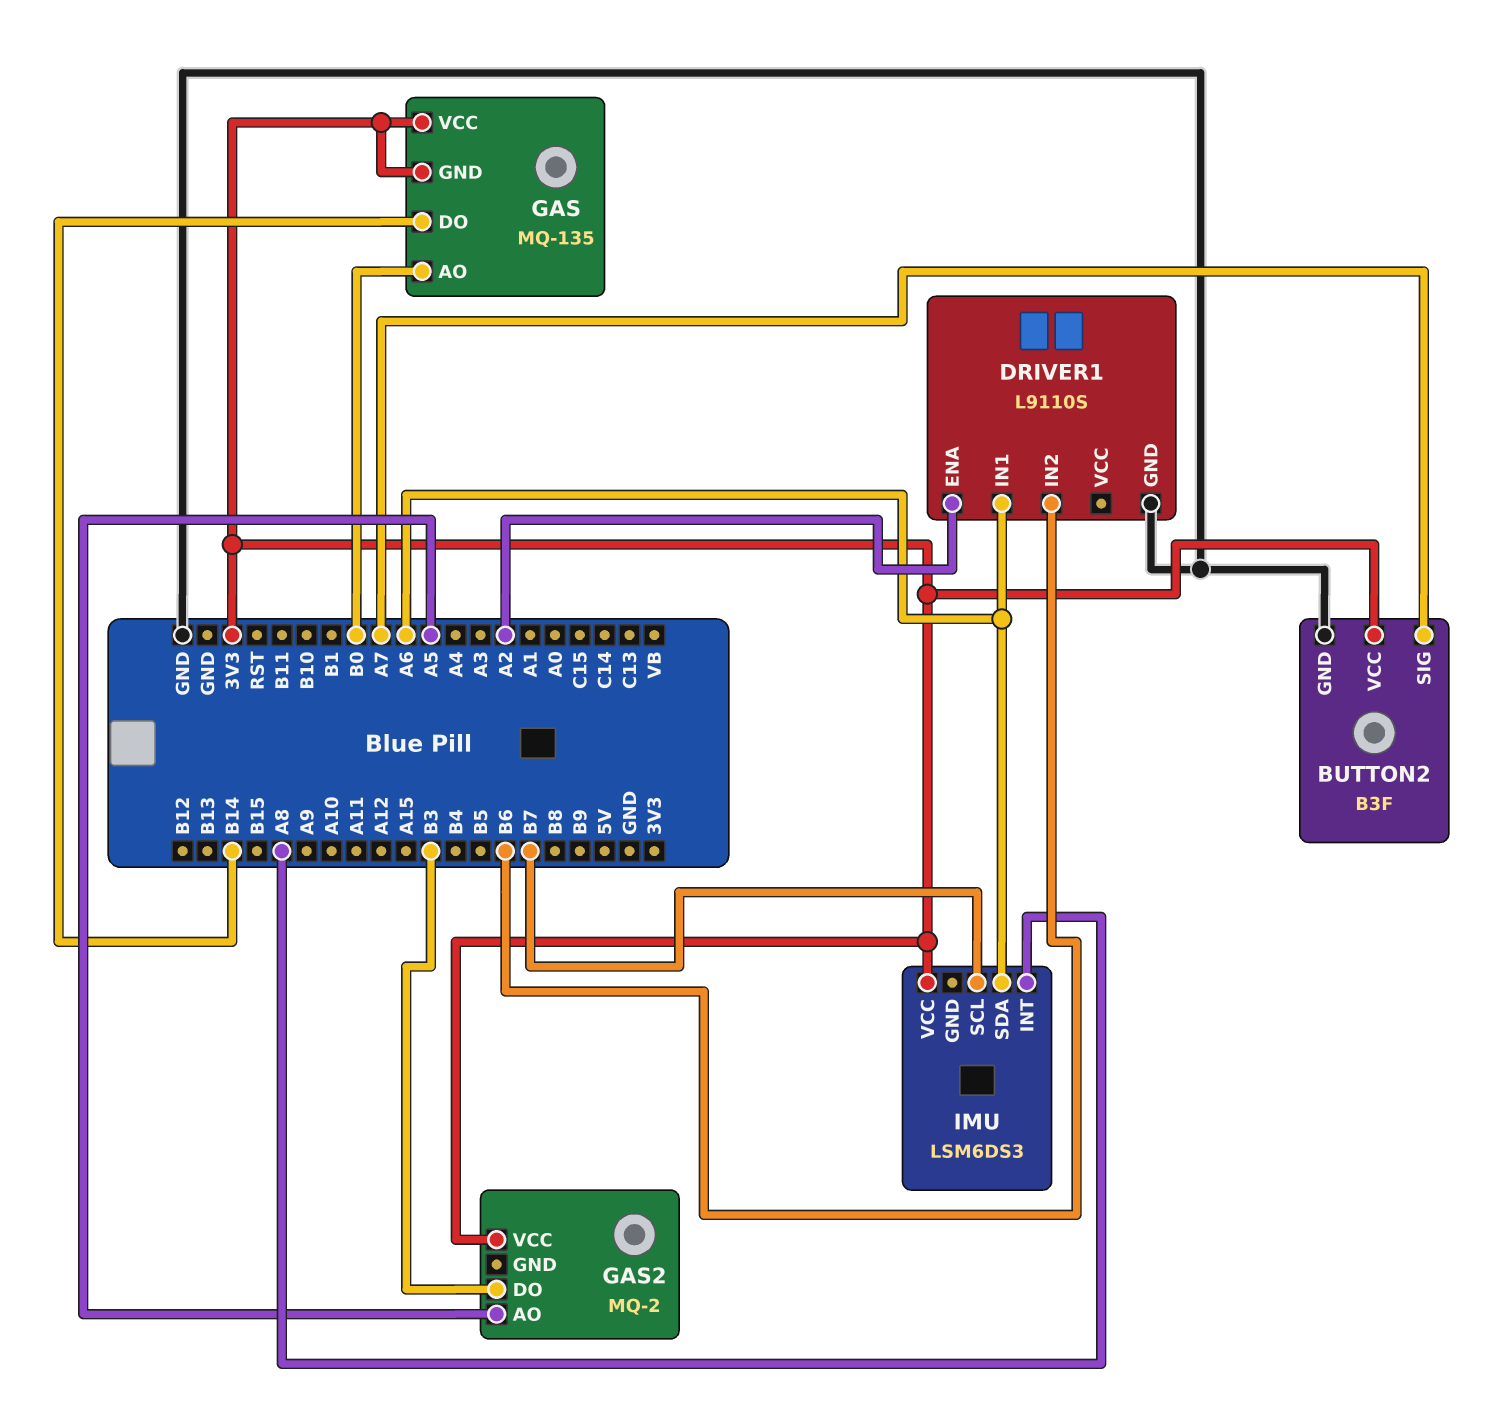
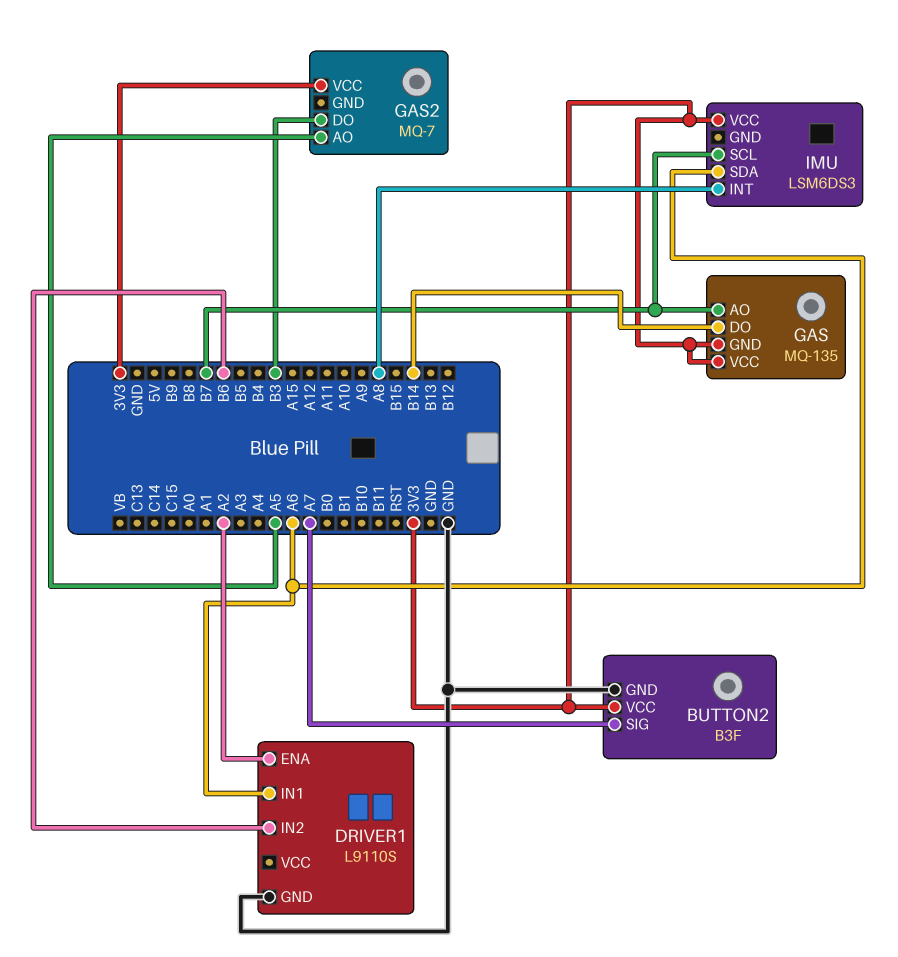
GAS pin AO: B0 -> B7
GAS2: MQ-2 -> MQ-7

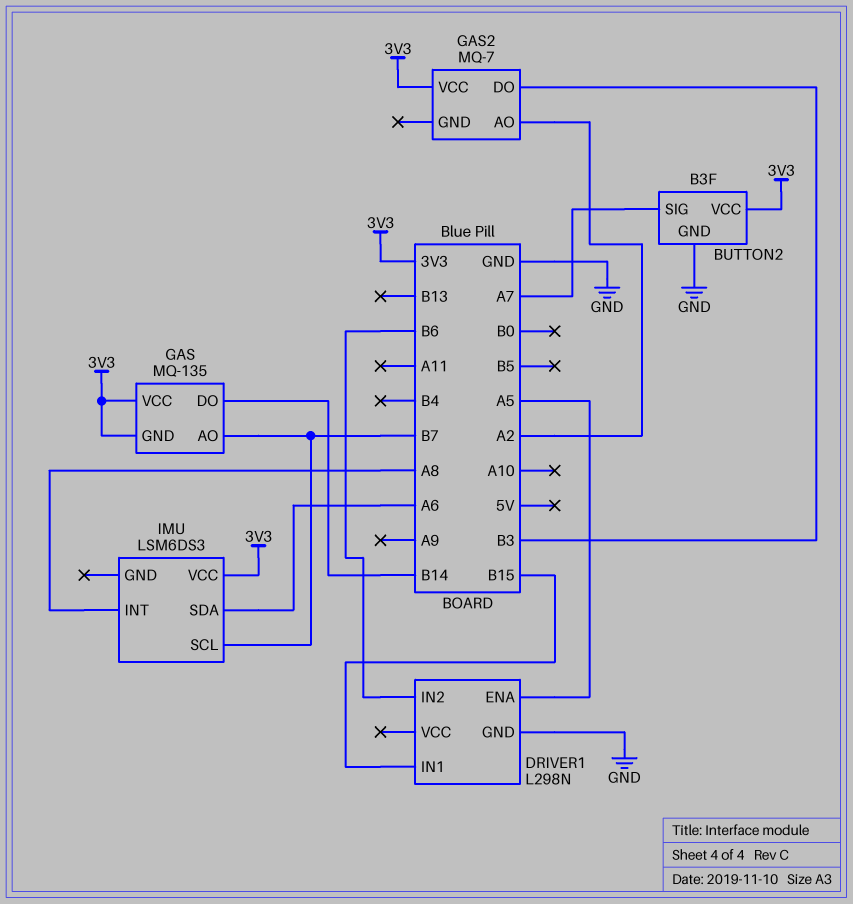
DRIVER1: L9110S -> L298N
DRIVER1 pin ENA: A2 -> A5
DRIVER1 pin IN1: A6 -> B15
GAS2 pin AO: A5 -> A2

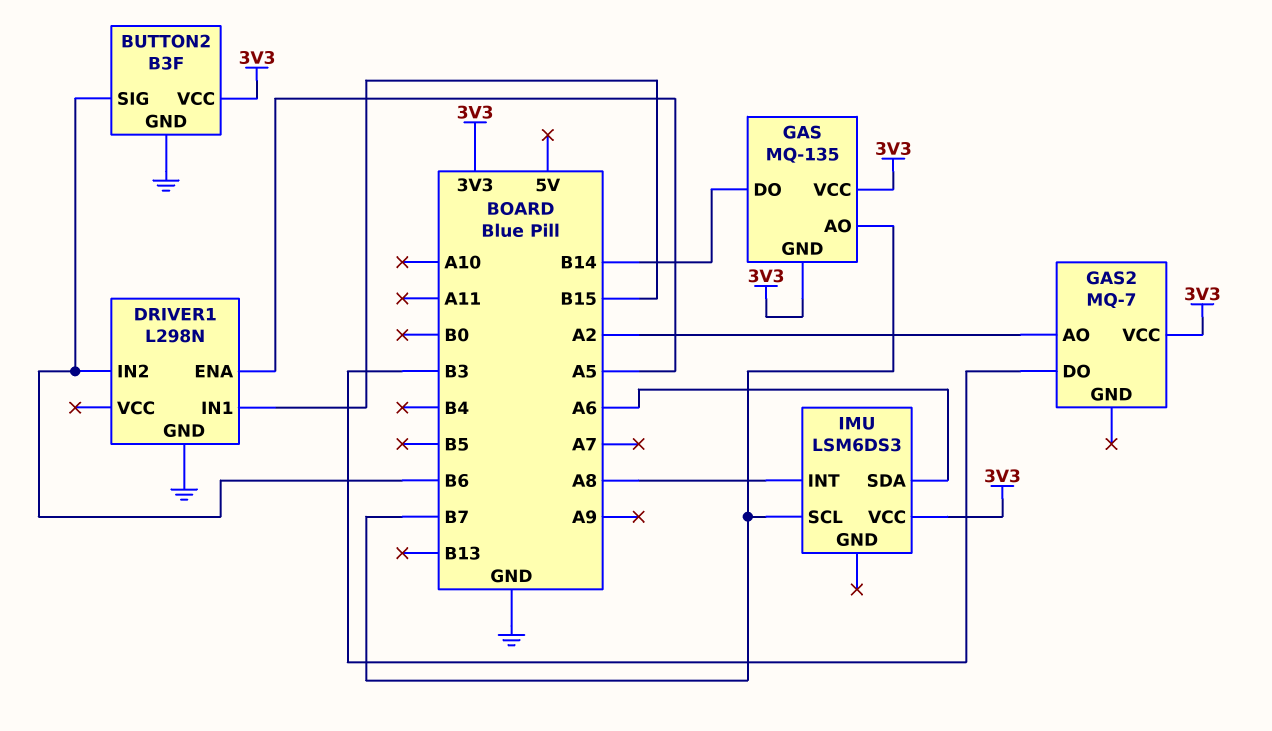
BUTTON2 pin SIG: A7 -> B6

